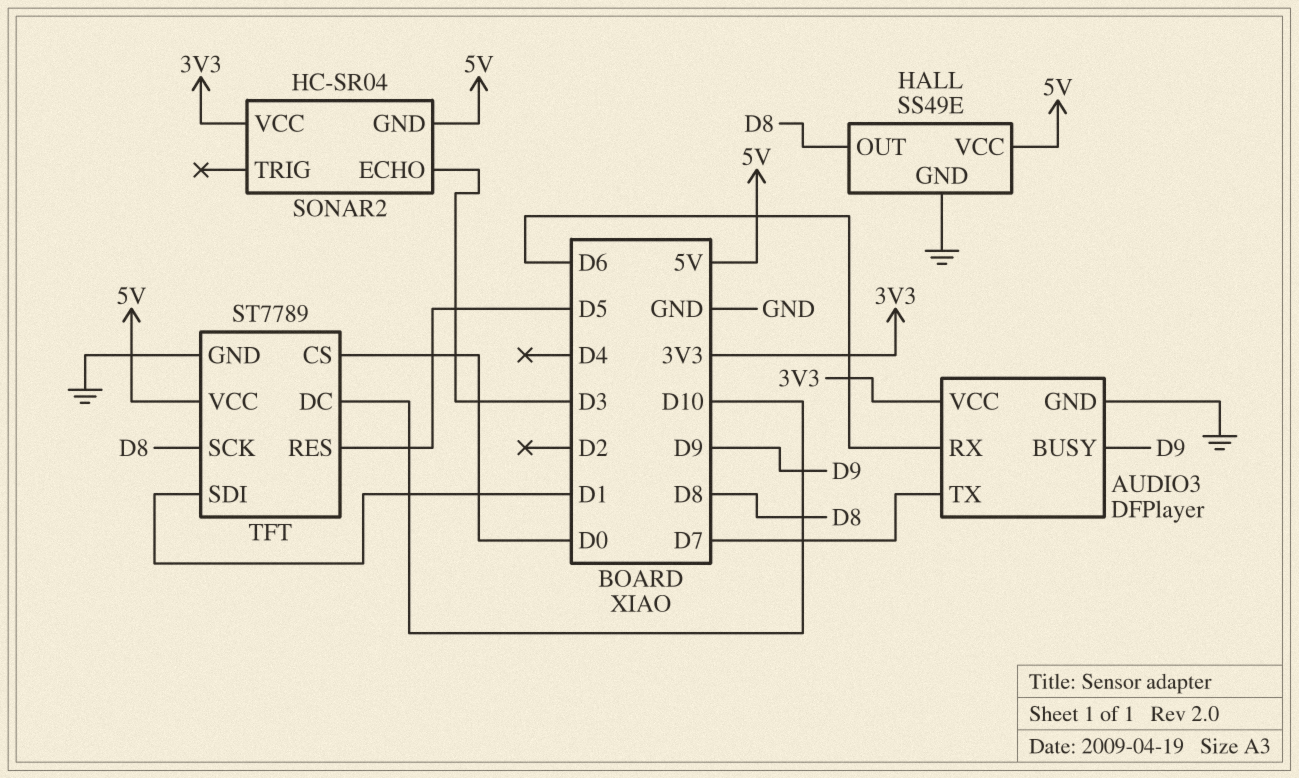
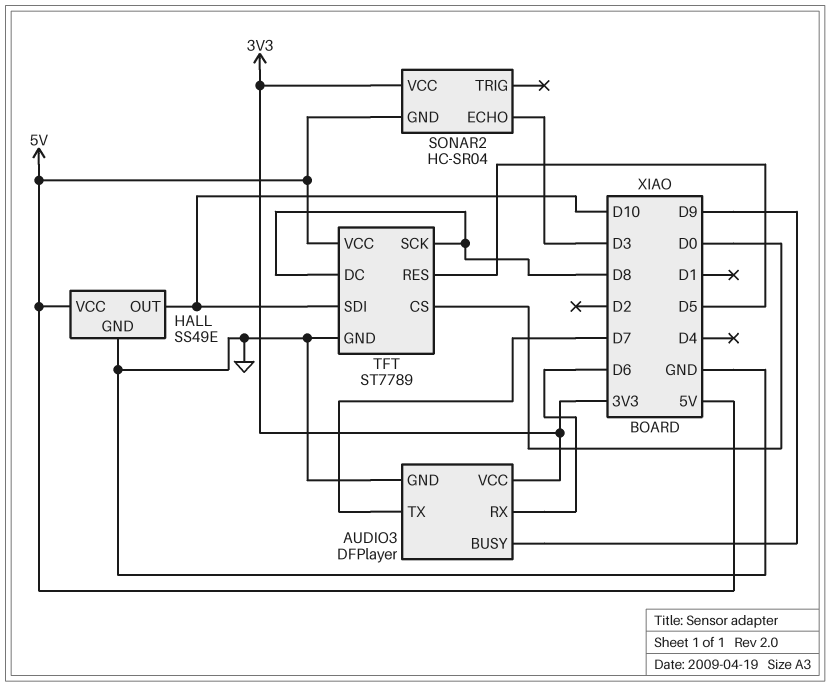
HALL pin OUT: D8 -> D10
TFT pin DC: D10 -> D8
TFT pin SDI: D1 -> D10

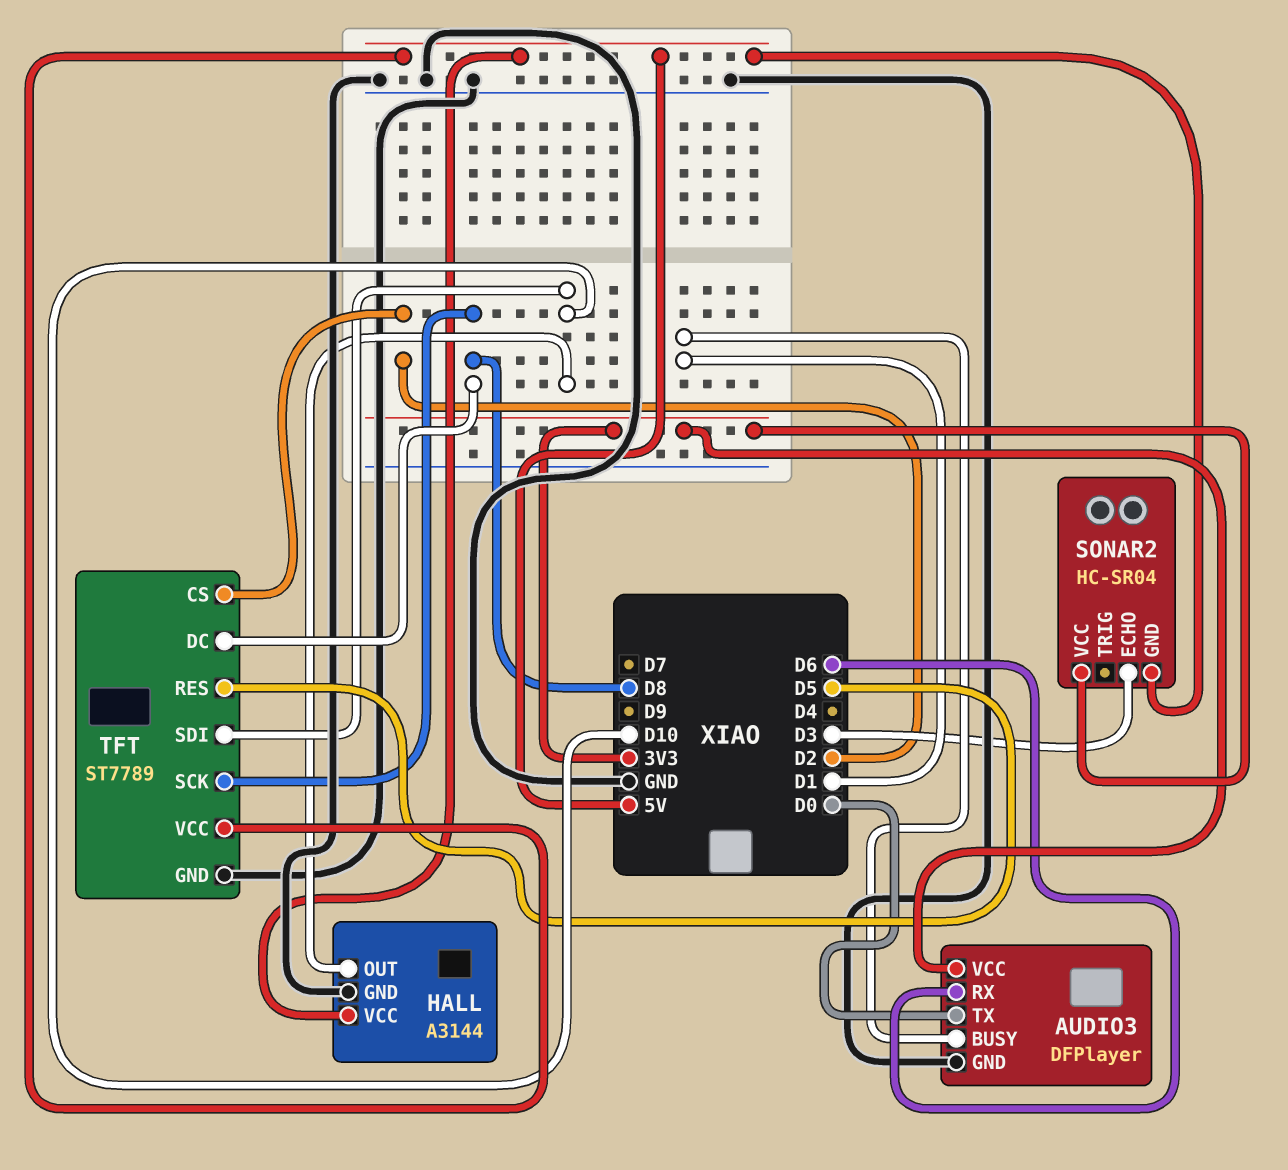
AUDIO3 pin BUSY: D9 -> D1
AUDIO3 pin TX: D7 -> D0
HALL: SS49E -> A3144
TFT pin CS: D0 -> D2

